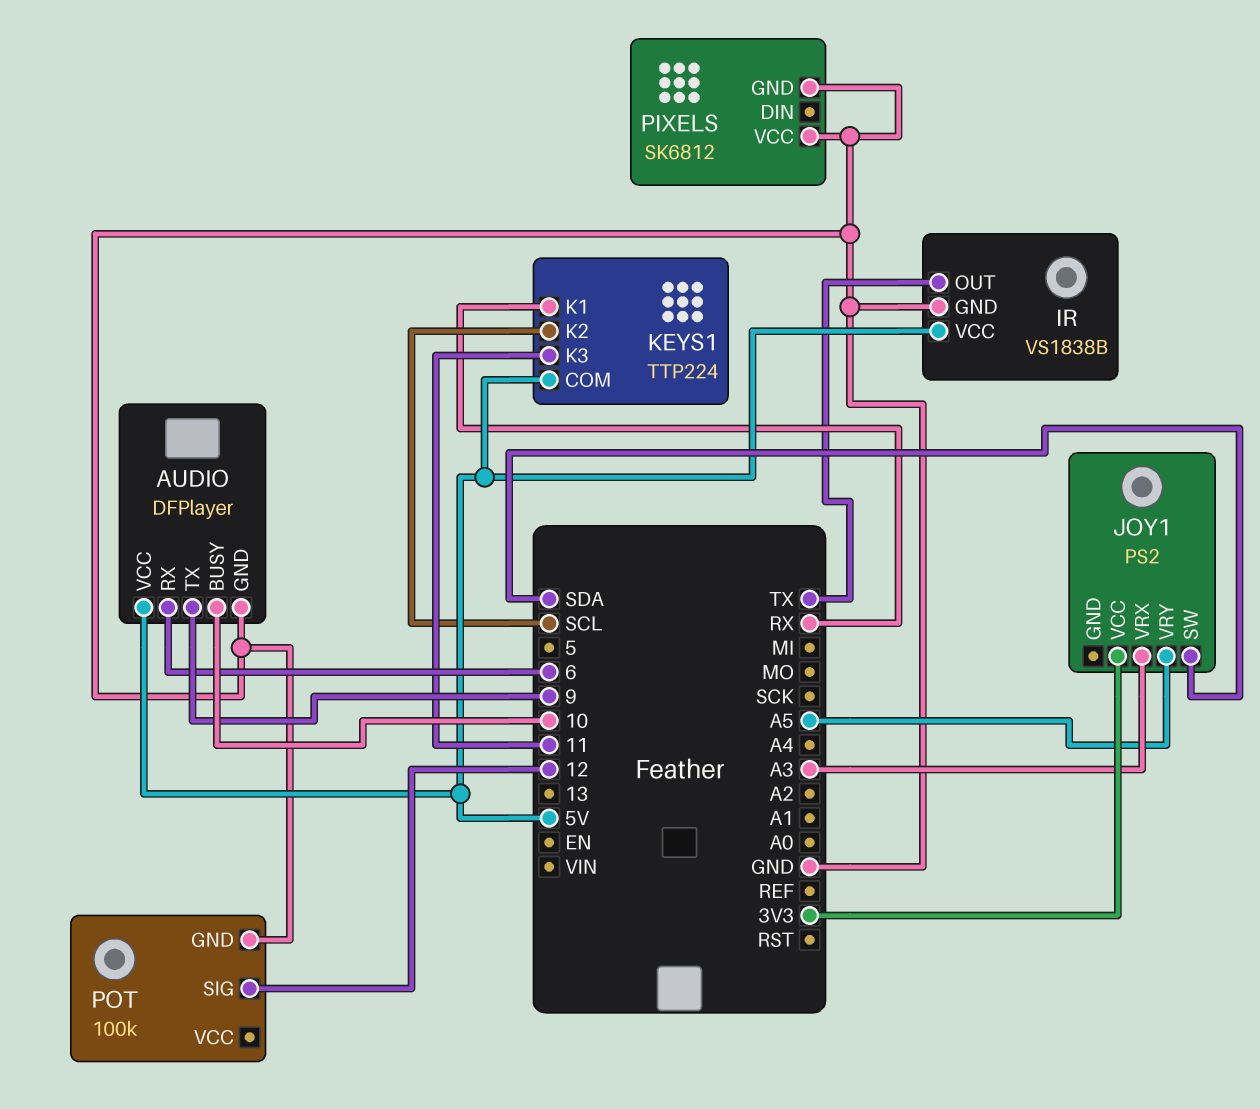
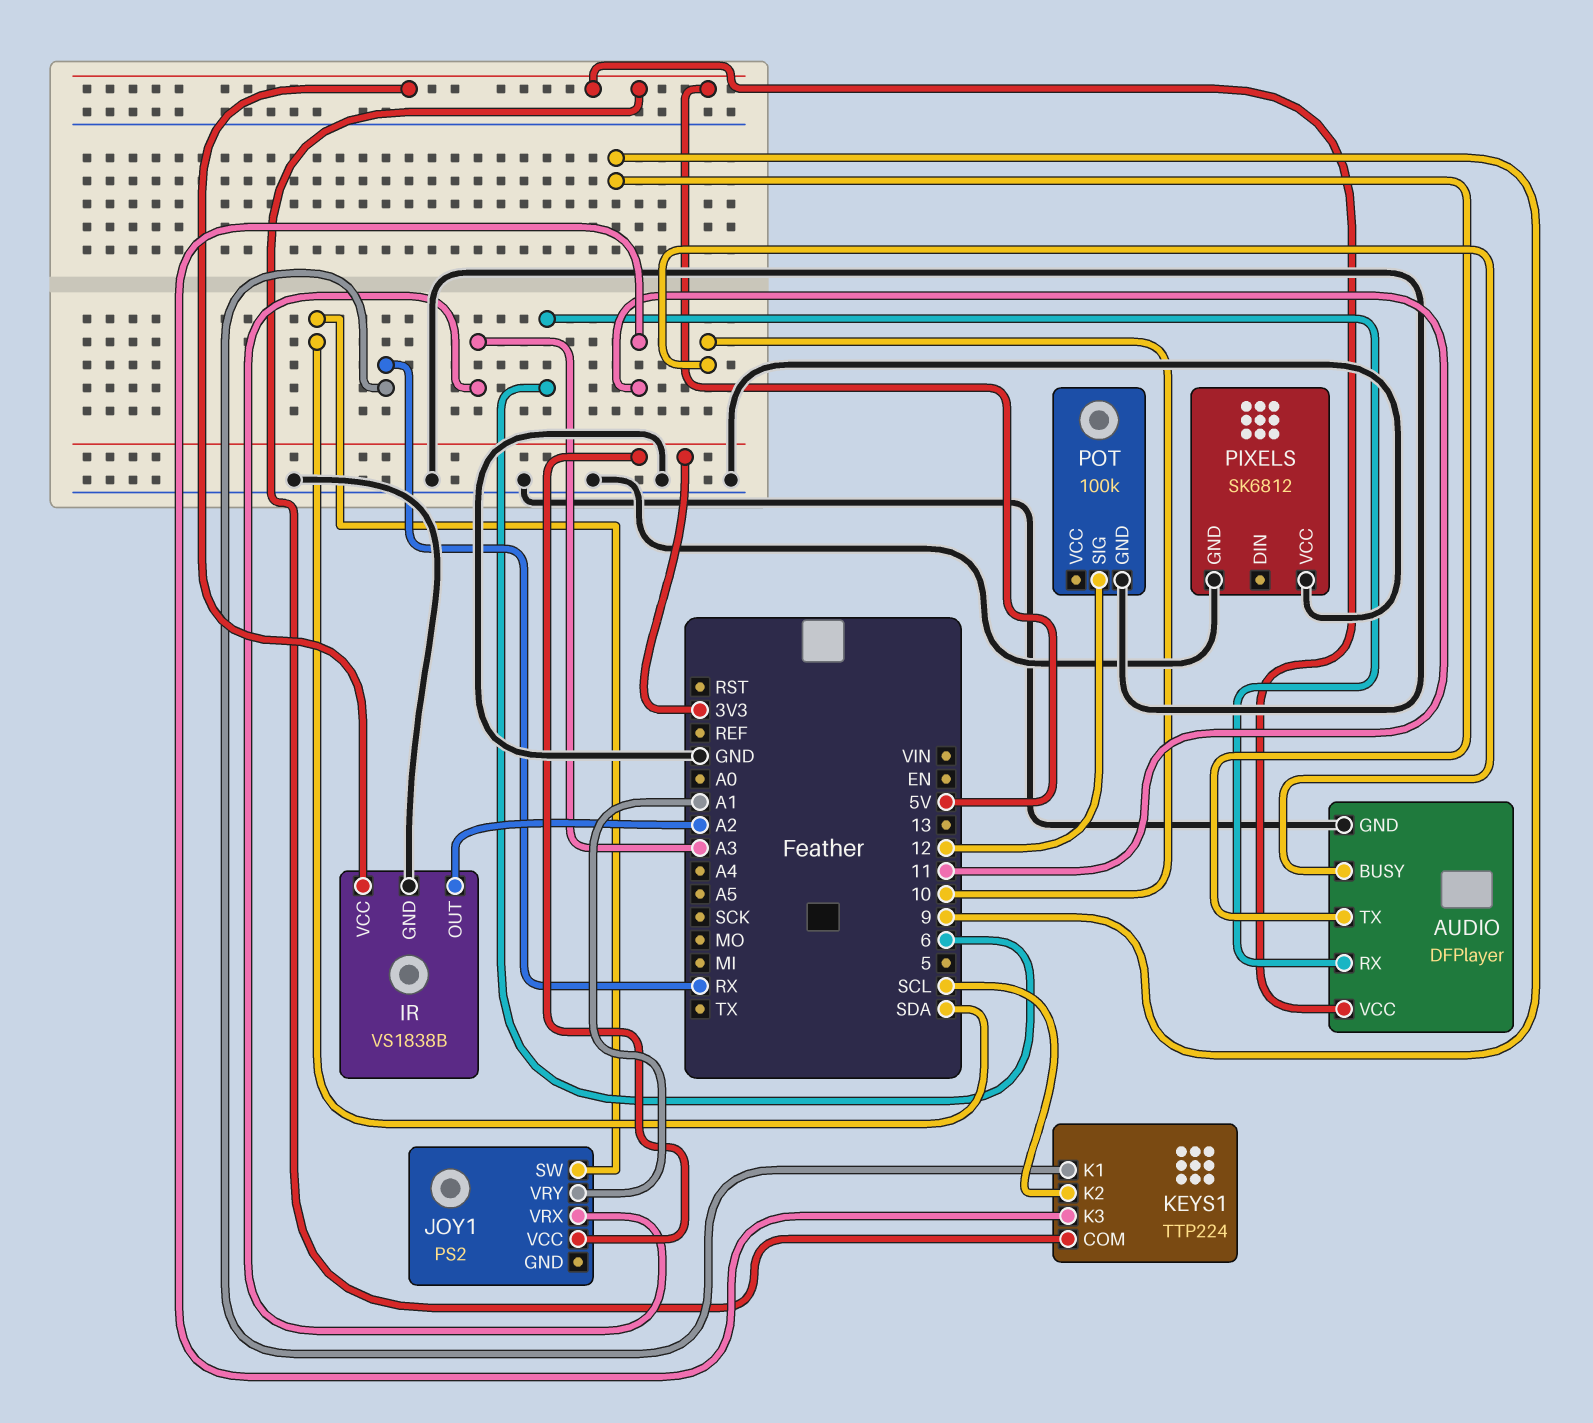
IR pin OUT: TX -> A2
JOY1 pin VRY: A5 -> A1

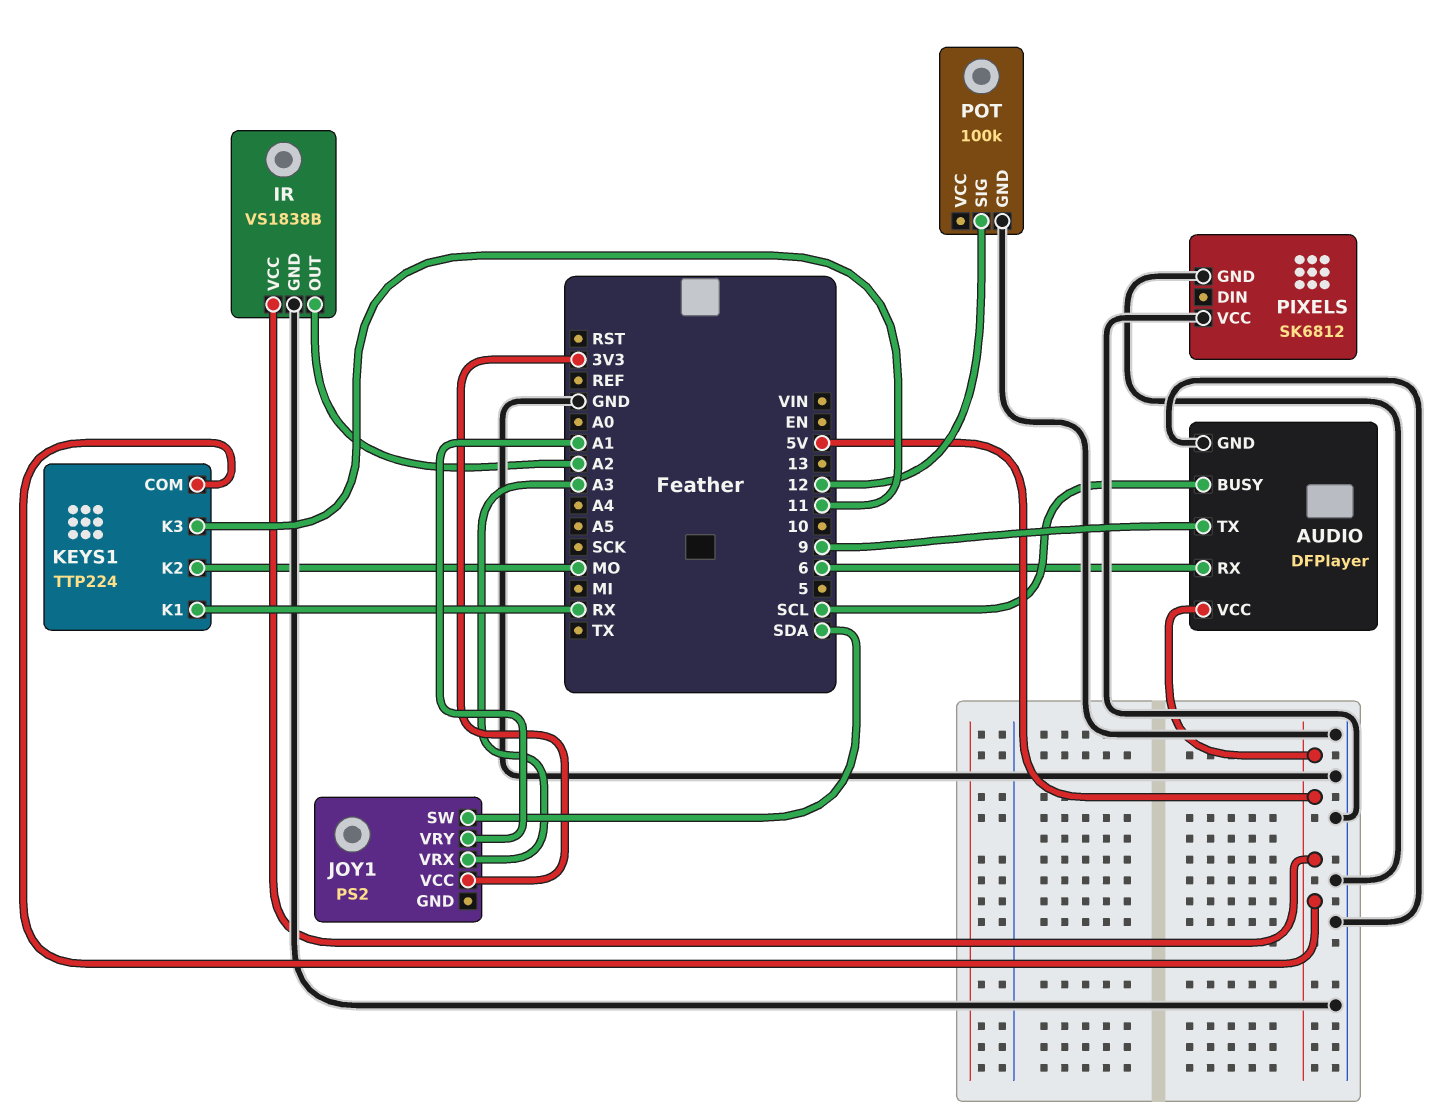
AUDIO pin BUSY: 10 -> SCL
KEYS1 pin K2: SCL -> MO

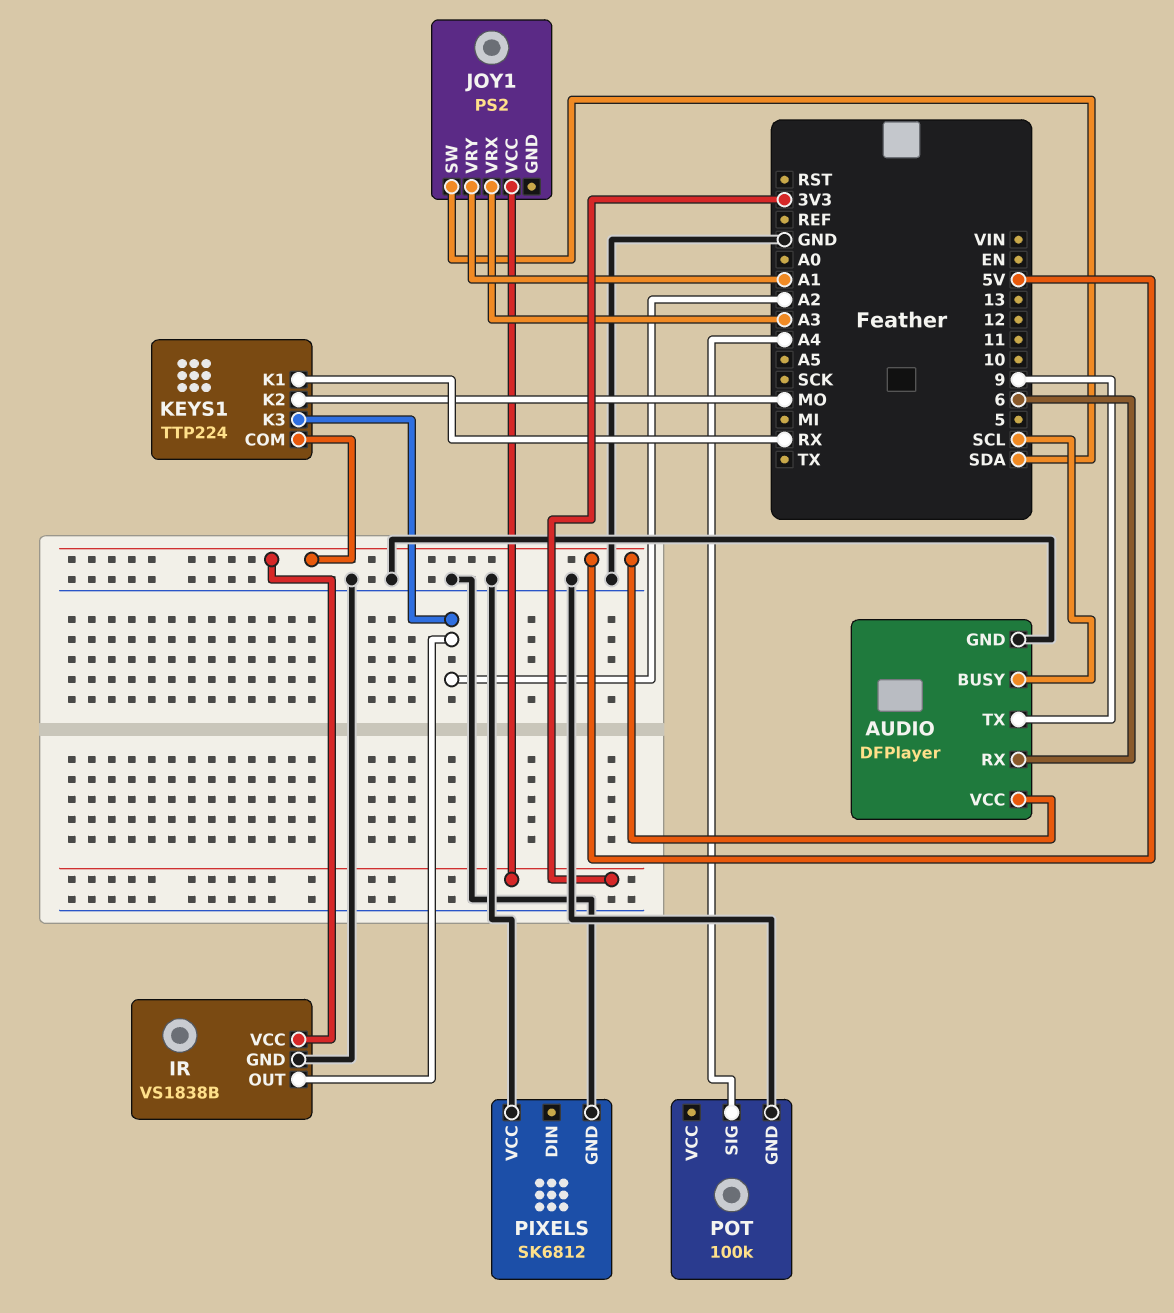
KEYS1 pin K3: 11 -> A2
POT pin SIG: 12 -> A4

